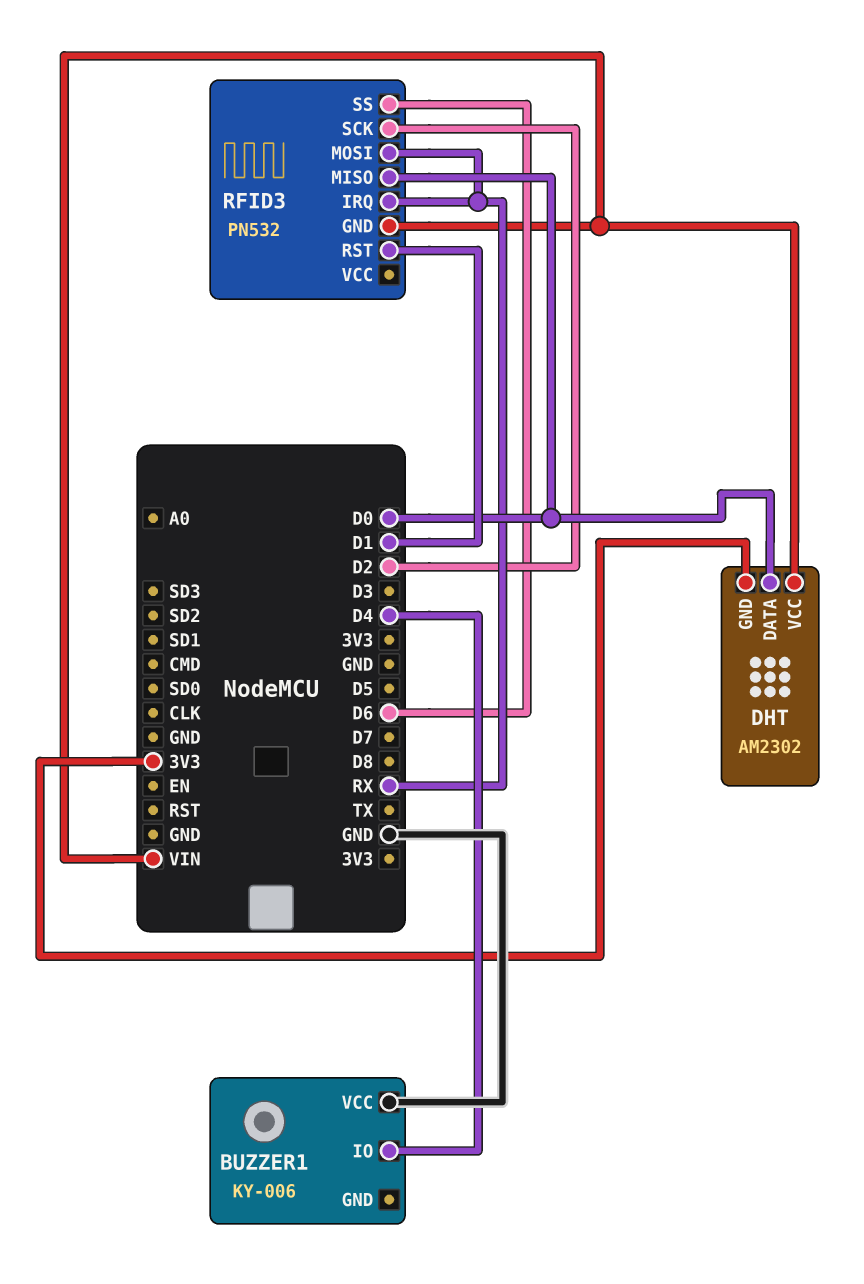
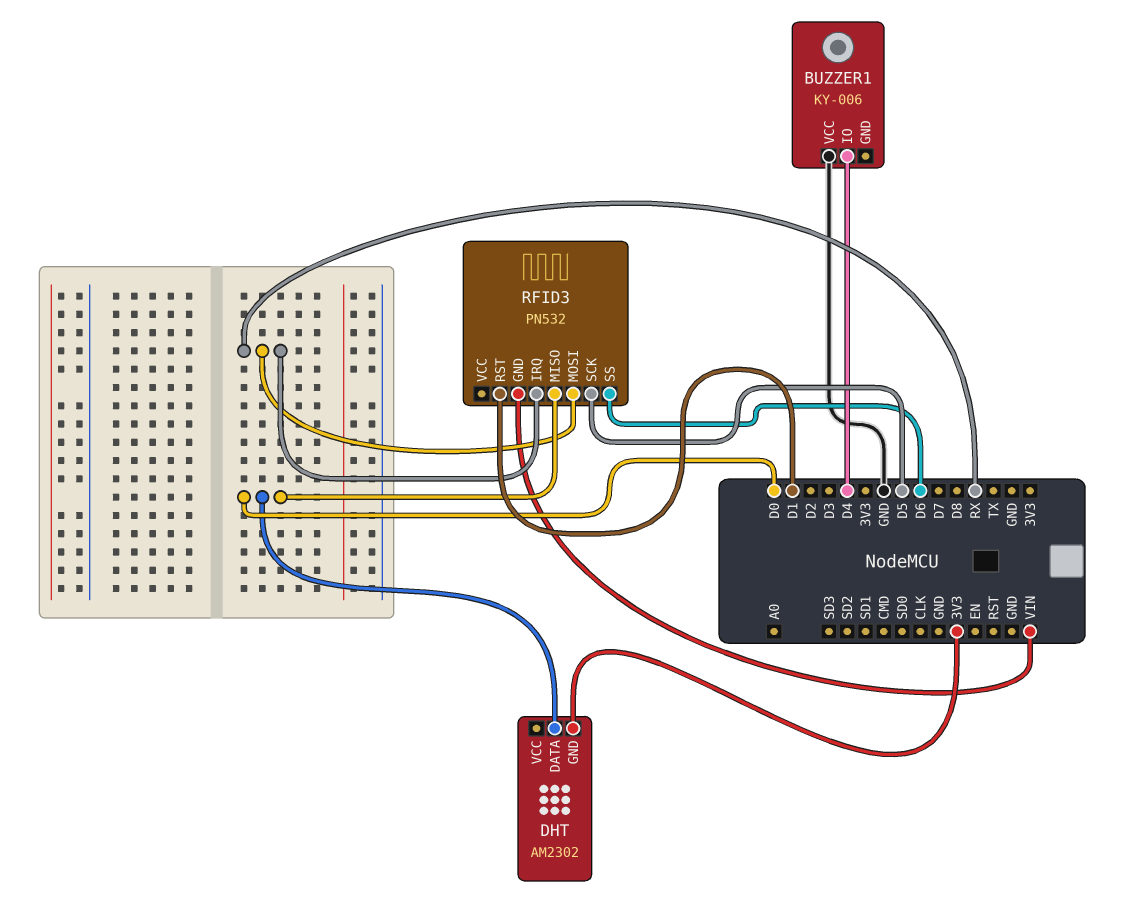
DHT pin VCC: VIN -> none
RFID3 pin SCK: D2 -> D5

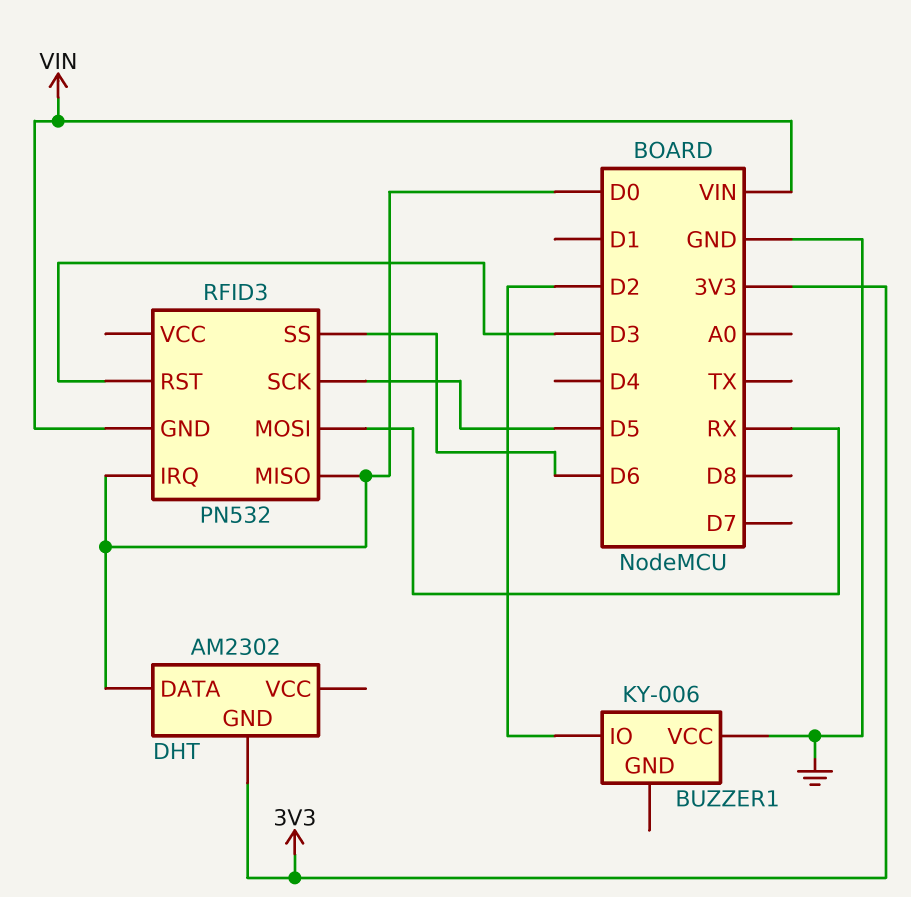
BUZZER1 pin IO: D4 -> D2
RFID3 pin IRQ: RX -> D0
RFID3 pin RST: D1 -> D3

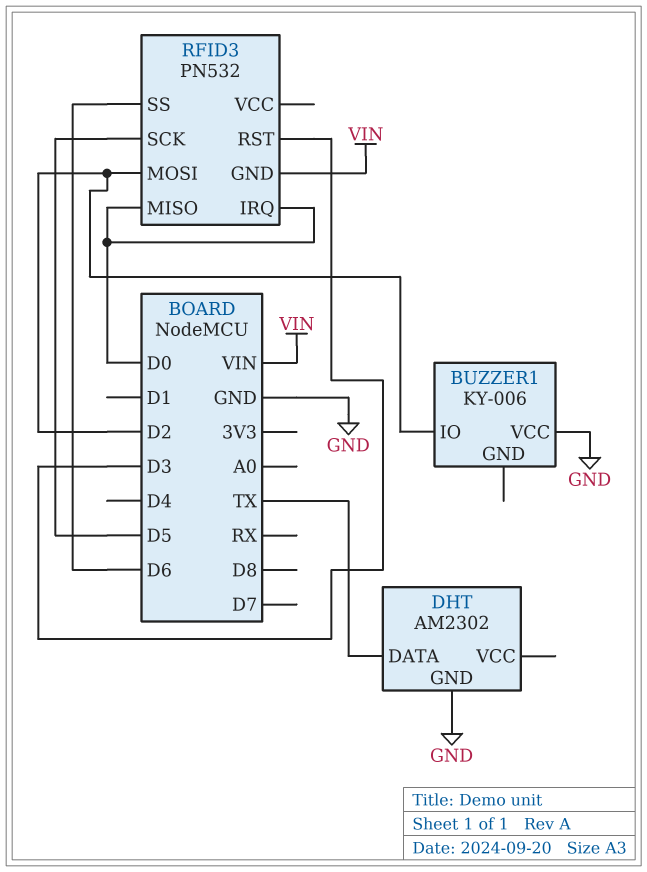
DHT pin DATA: D0 -> TX
DHT pin GND: 3V3 -> GND
RFID3 pin MOSI: RX -> D2

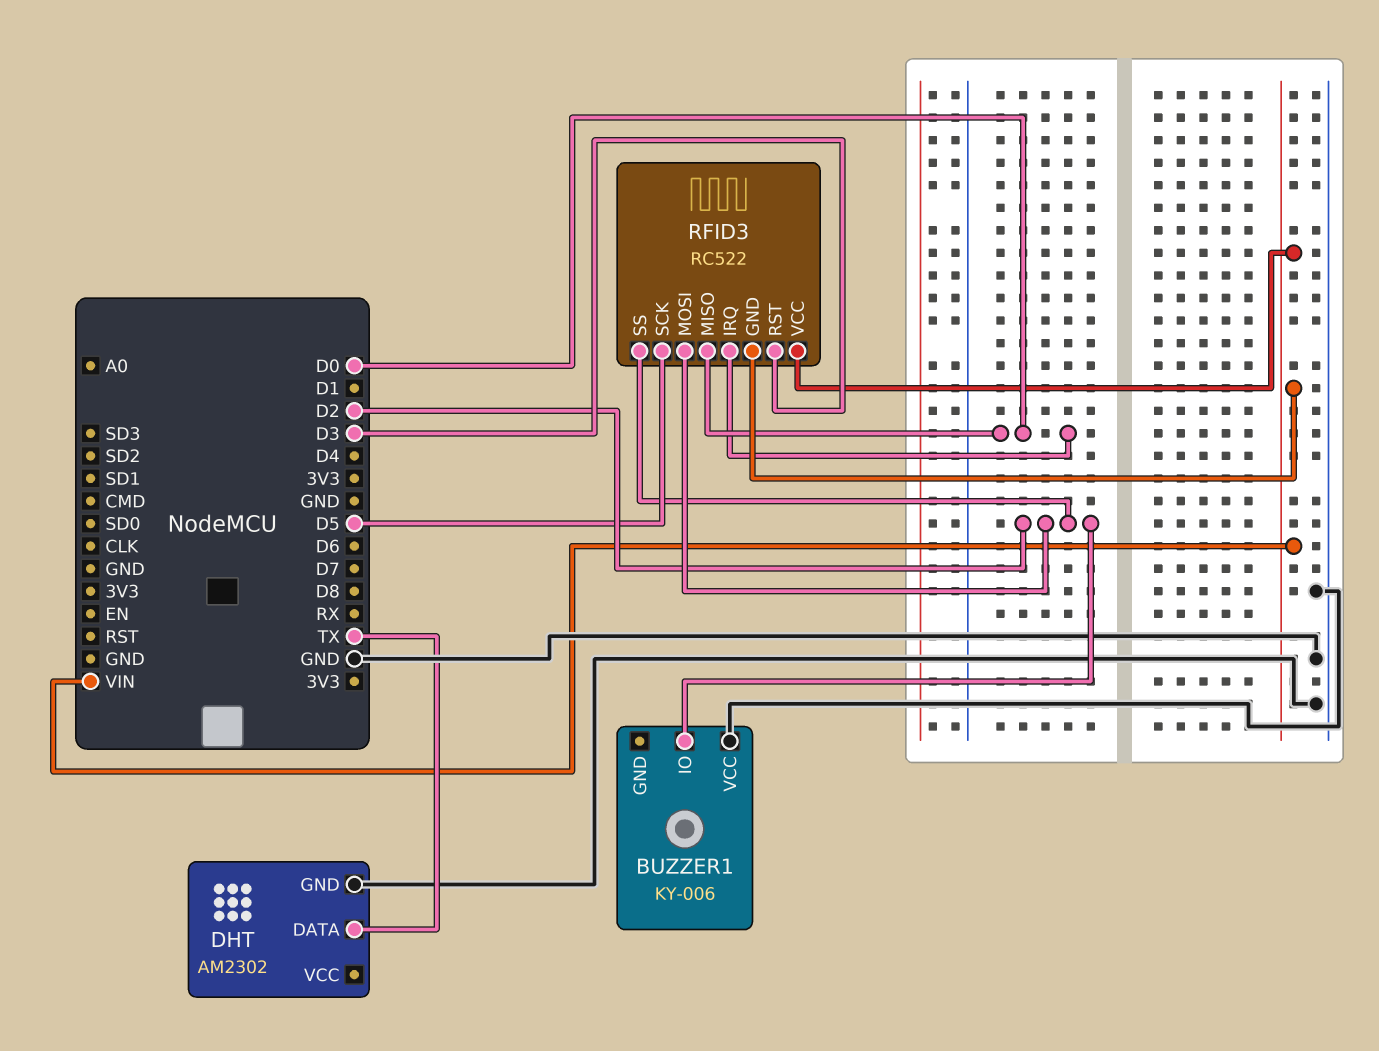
RFID3: PN532 -> RC522
RFID3 pin SS: D6 -> D2
RFID3 pin VCC: none -> VIN

